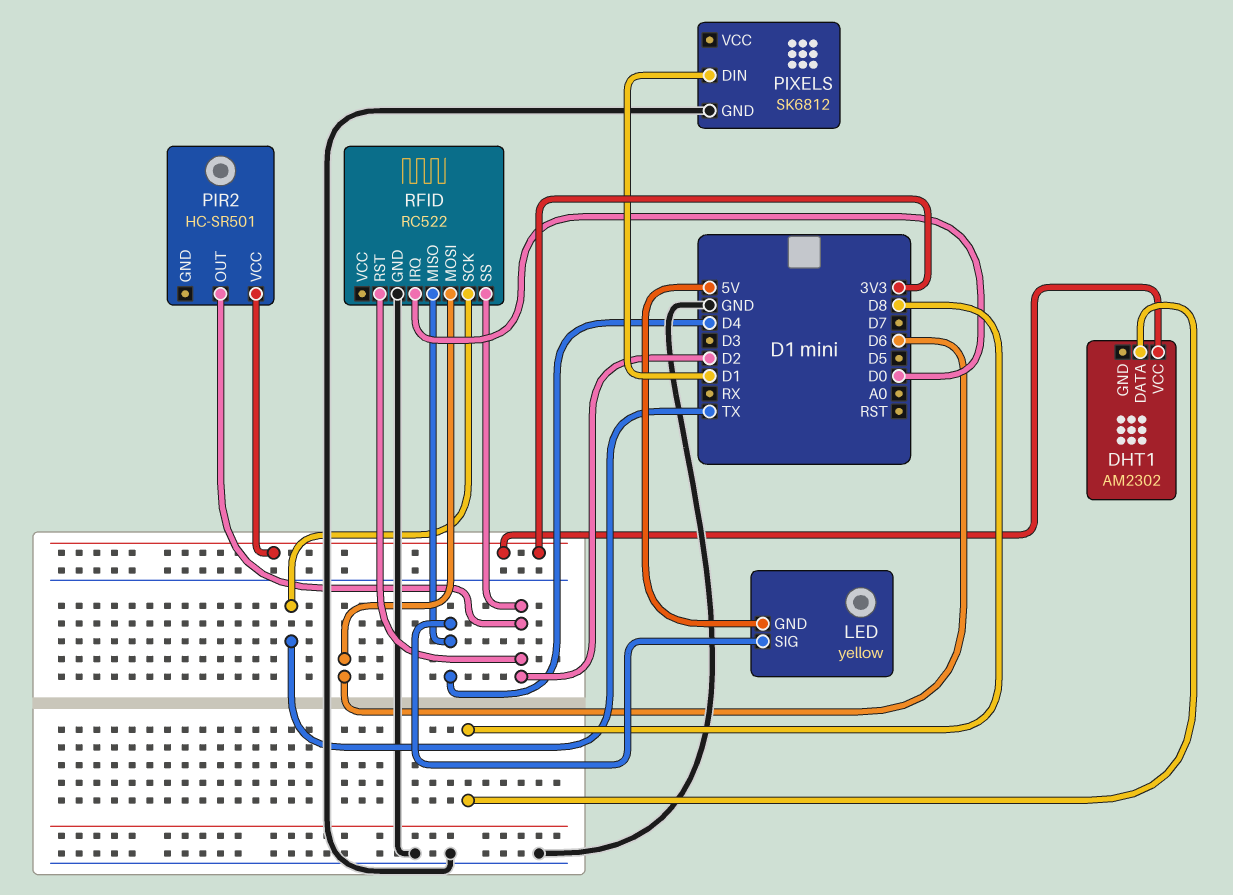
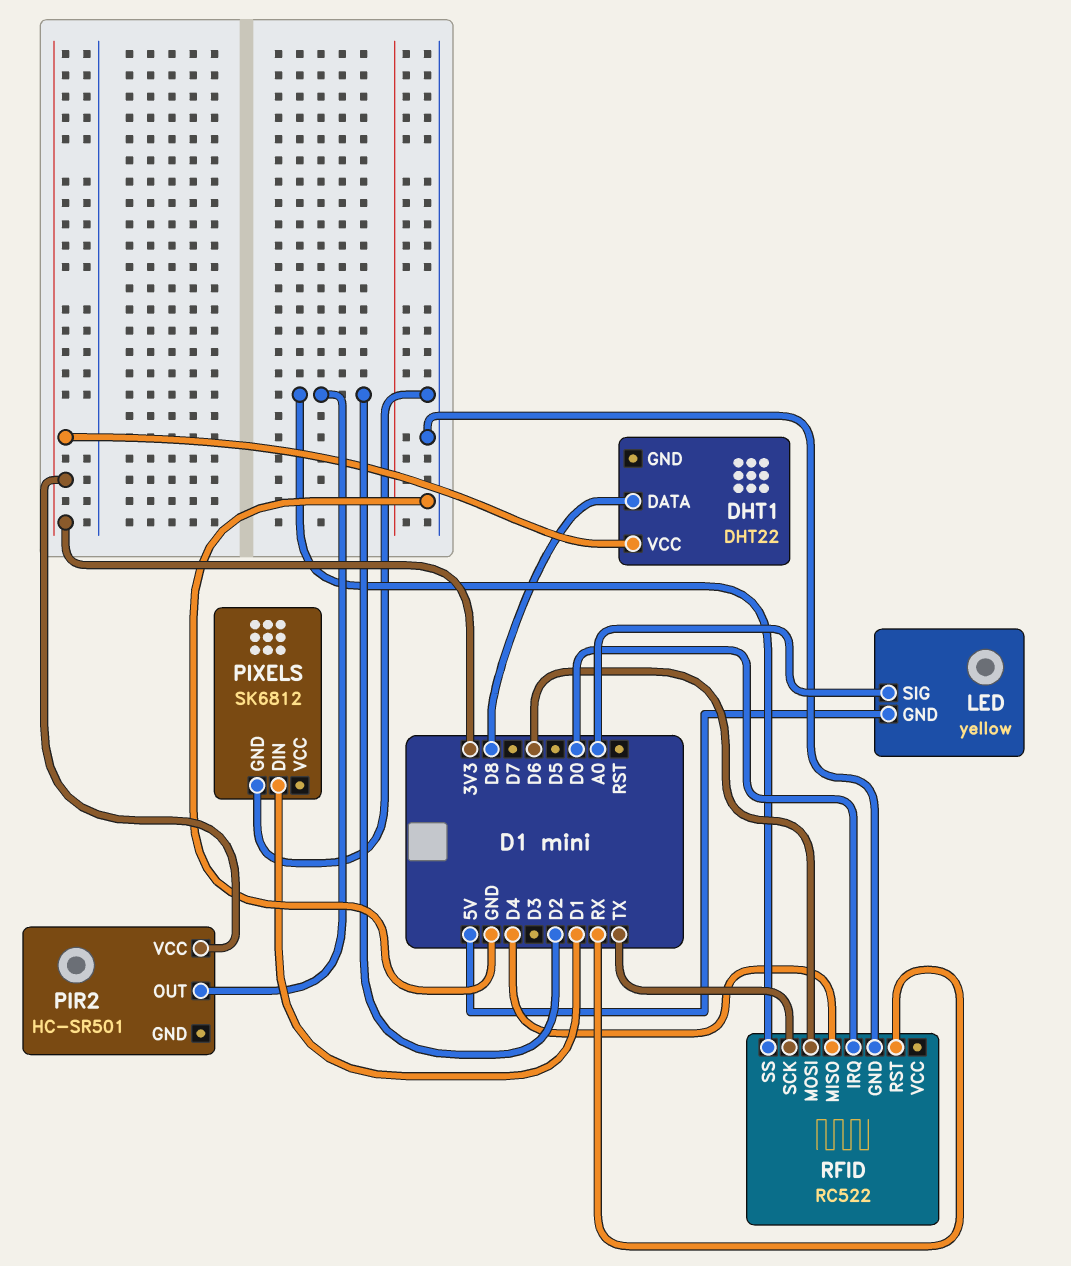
DHT1: AM2302 -> DHT22
LED pin SIG: D4 -> A0
RFID pin RST: D2 -> RX

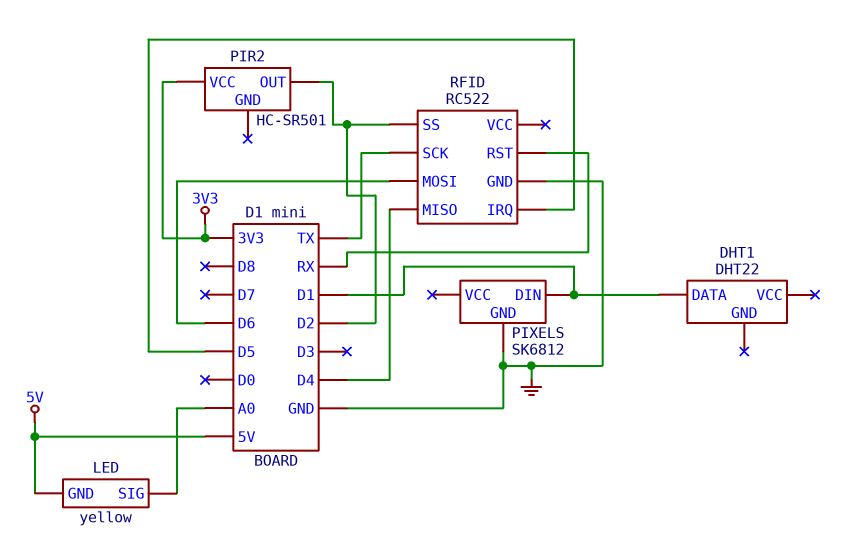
DHT1 pin DATA: D8 -> D1
DHT1 pin VCC: 3V3 -> none
RFID pin IRQ: D0 -> D5

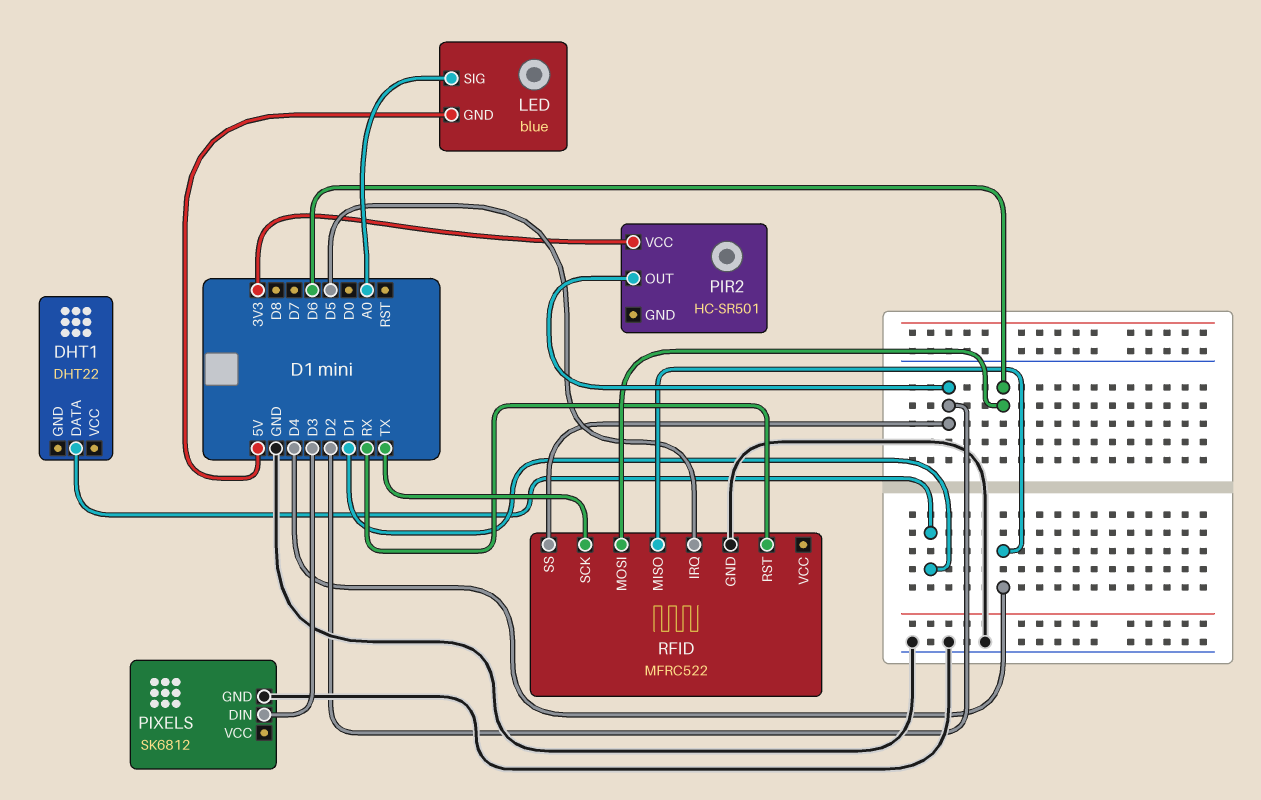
LED: yellow -> blue
PIXELS pin DIN: D1 -> D3
RFID: RC522 -> MFRC522

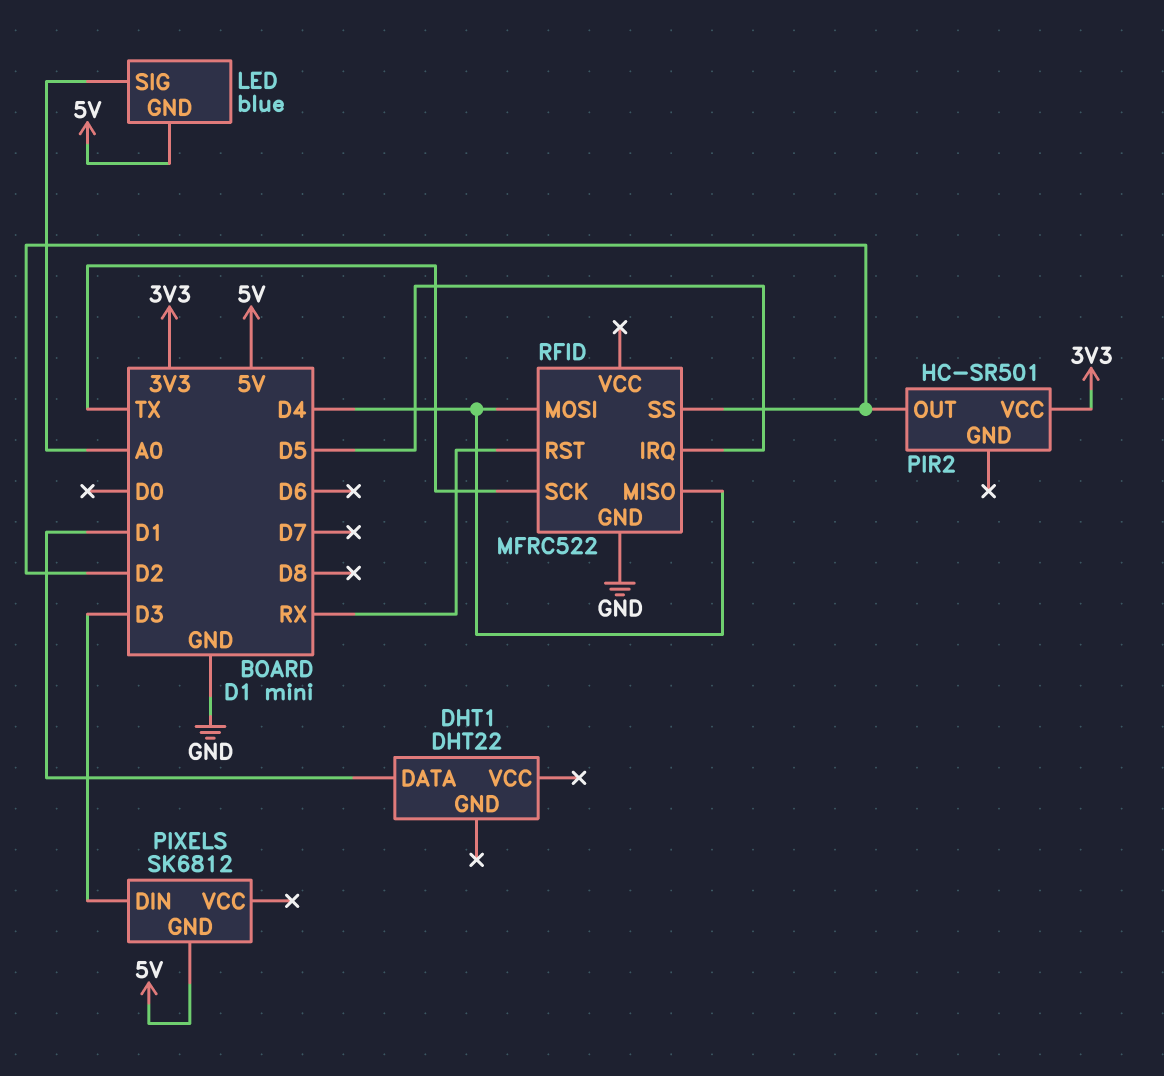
PIXELS pin GND: GND -> 5V
RFID pin MOSI: D6 -> D4

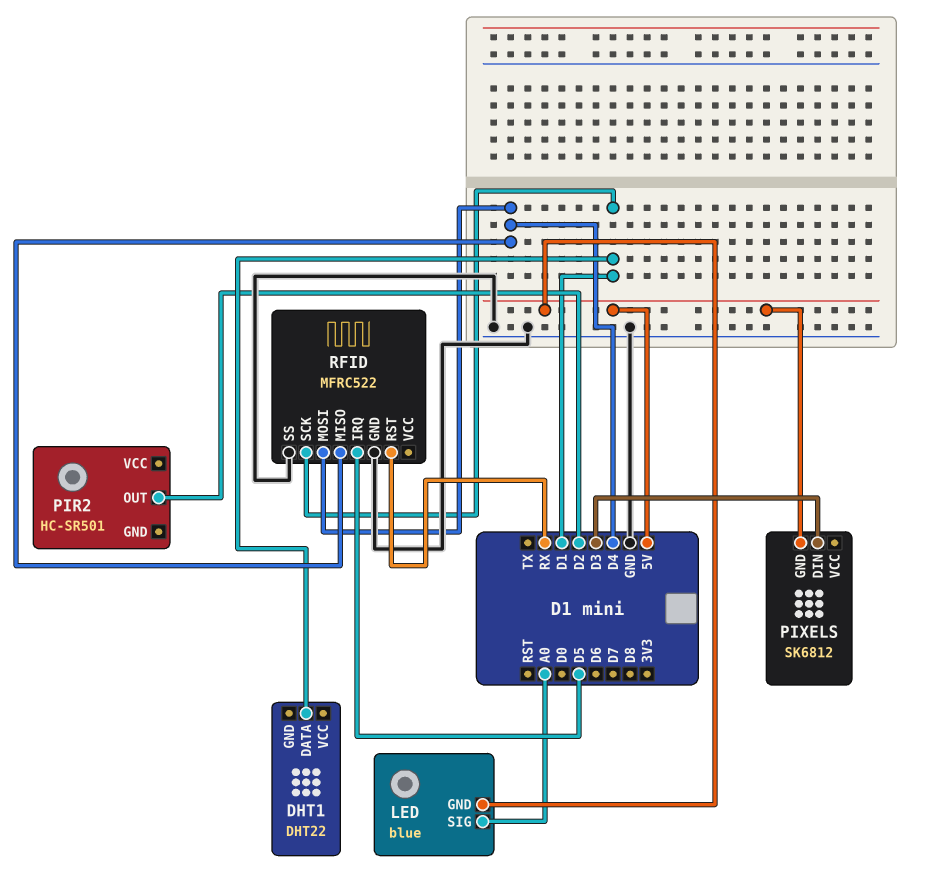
PIR2 pin VCC: 3V3 -> none
RFID pin SCK: TX -> D1
RFID pin SS: D2 -> GND

